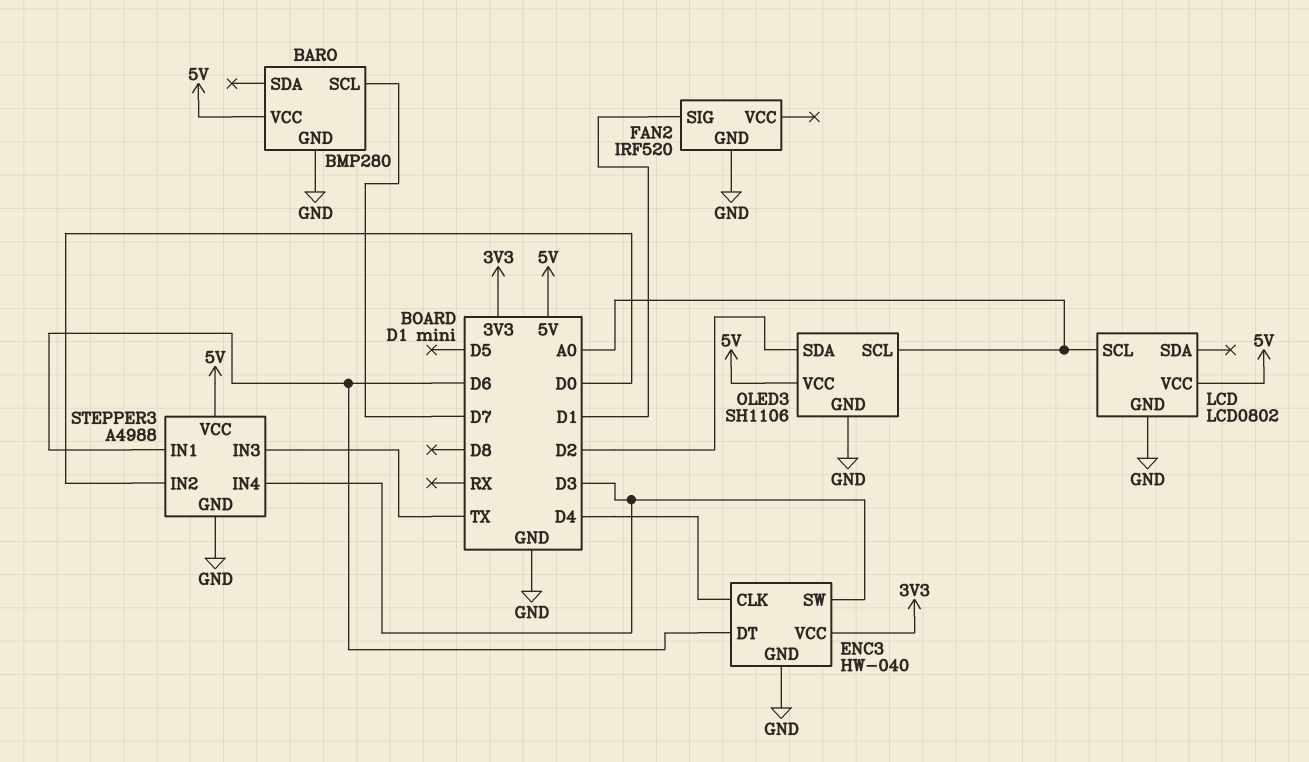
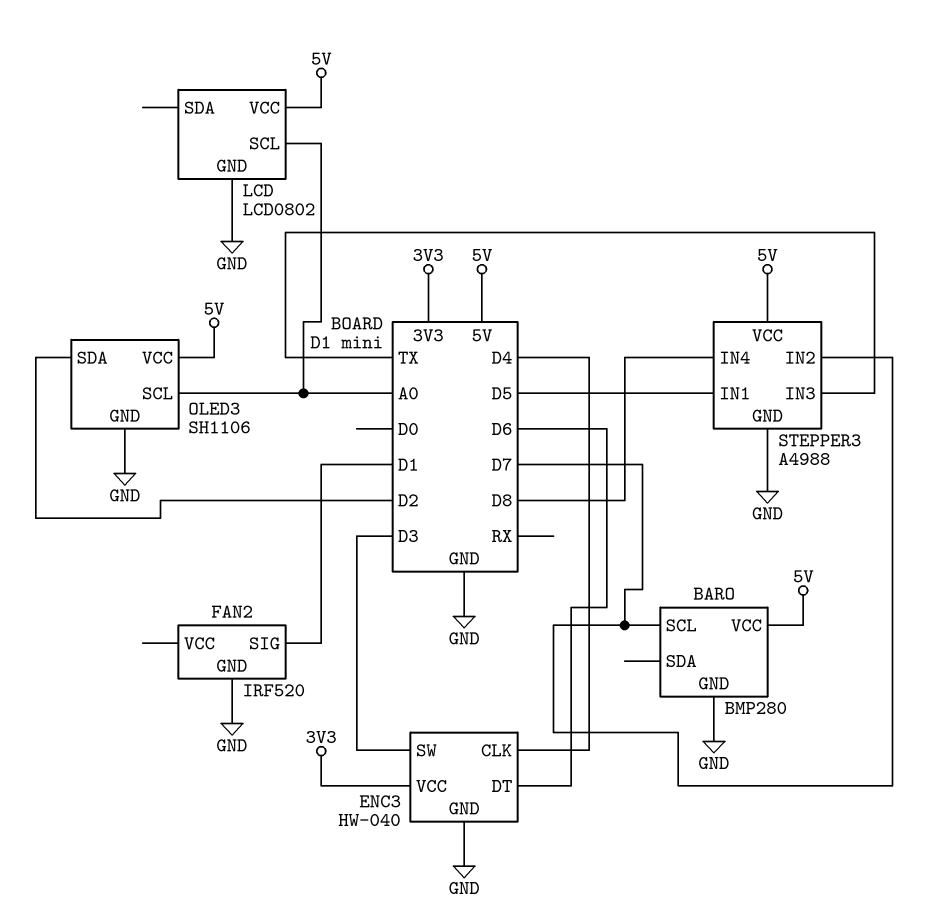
STEPPER3 pin IN1: D6 -> D5
STEPPER3 pin IN2: D0 -> D7
STEPPER3 pin IN4: D3 -> D8

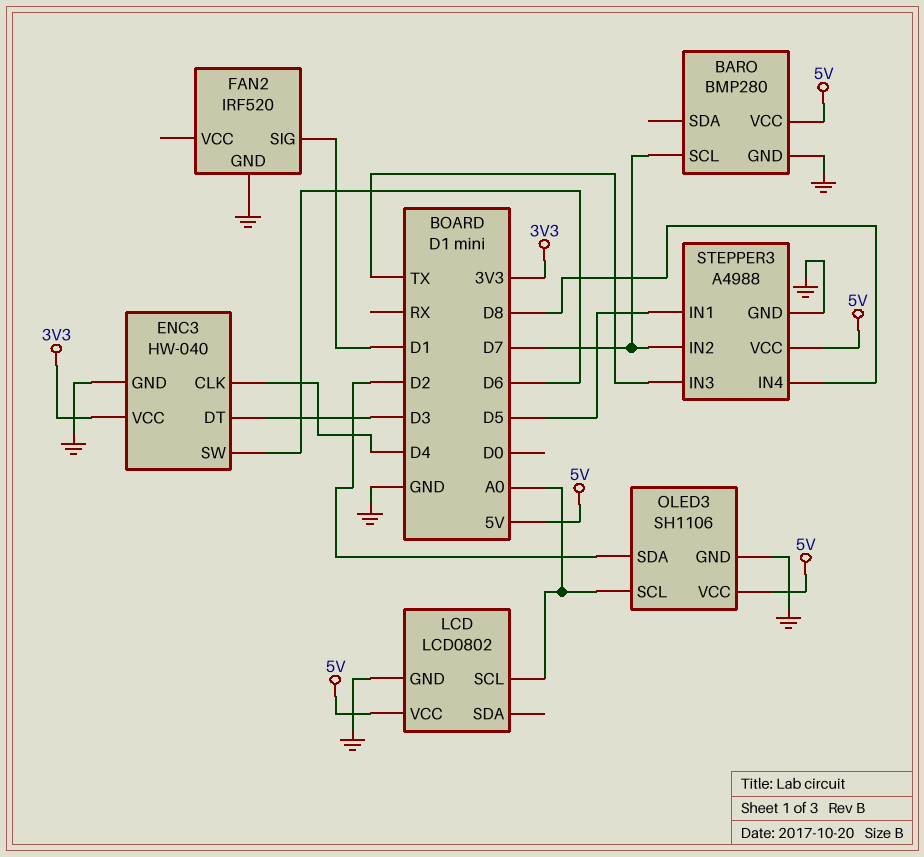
ENC3 pin DT: D6 -> D3
ENC3 pin SW: D3 -> D6

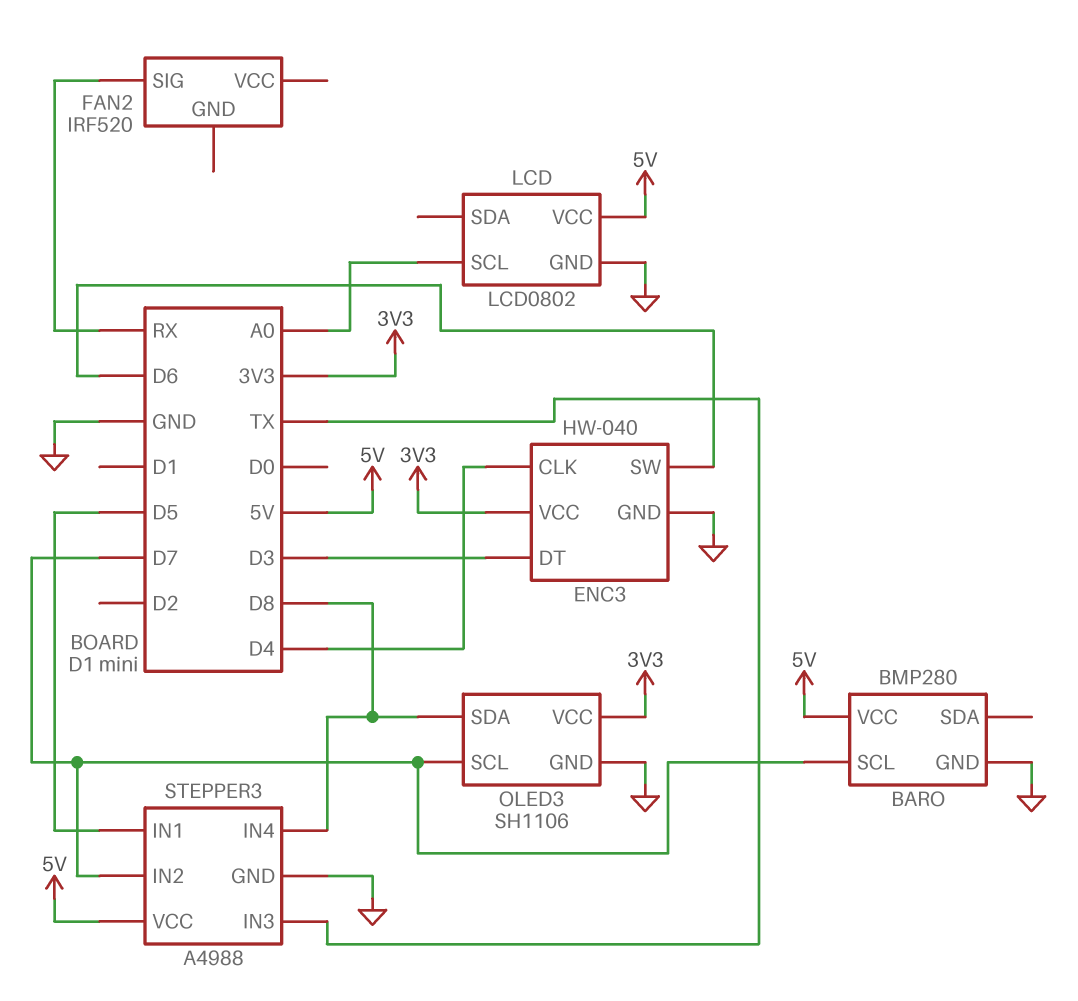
FAN2 pin GND: GND -> none
FAN2 pin SIG: D1 -> RX
OLED3 pin SCL: A0 -> D7
OLED3 pin SDA: D2 -> D8
OLED3 pin VCC: 5V -> 3V3

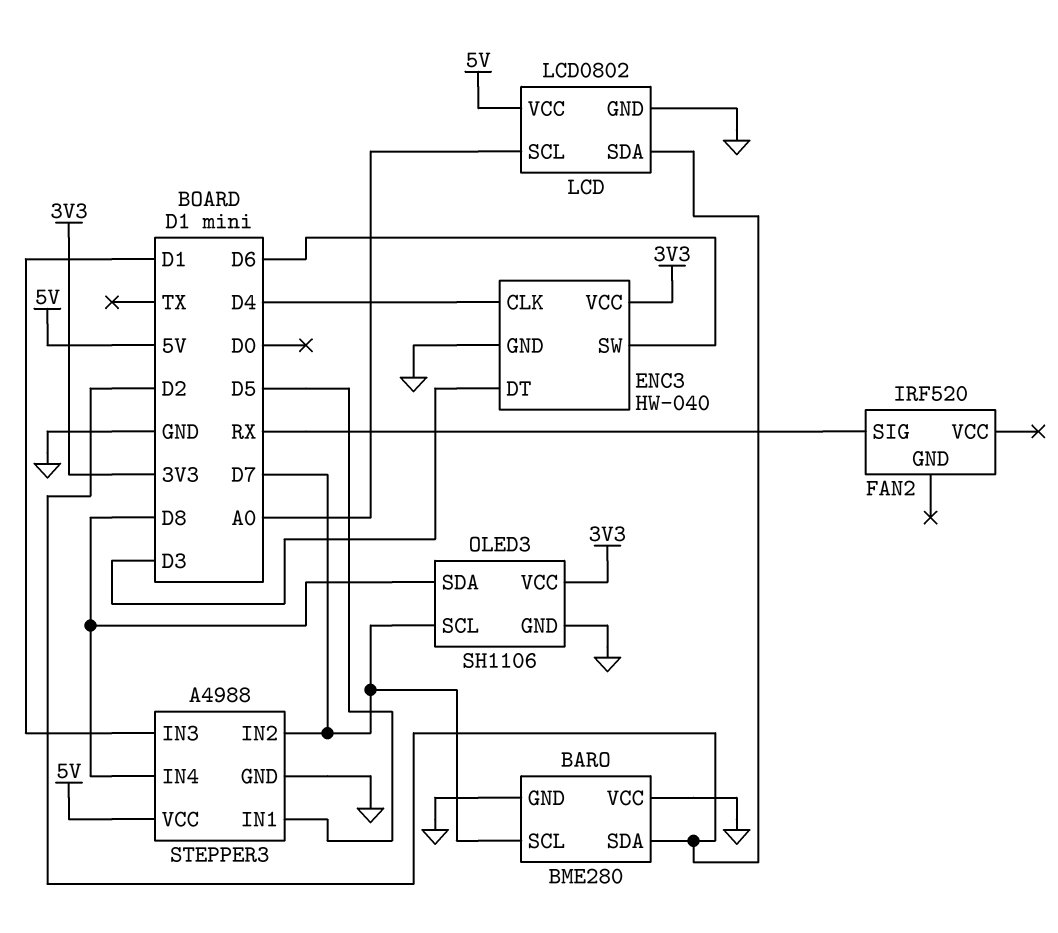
BARO: BMP280 -> BME280
BARO pin SDA: none -> D2
BARO pin VCC: 5V -> GND
LCD pin SDA: none -> D2
STEPPER3 pin IN3: TX -> D1

